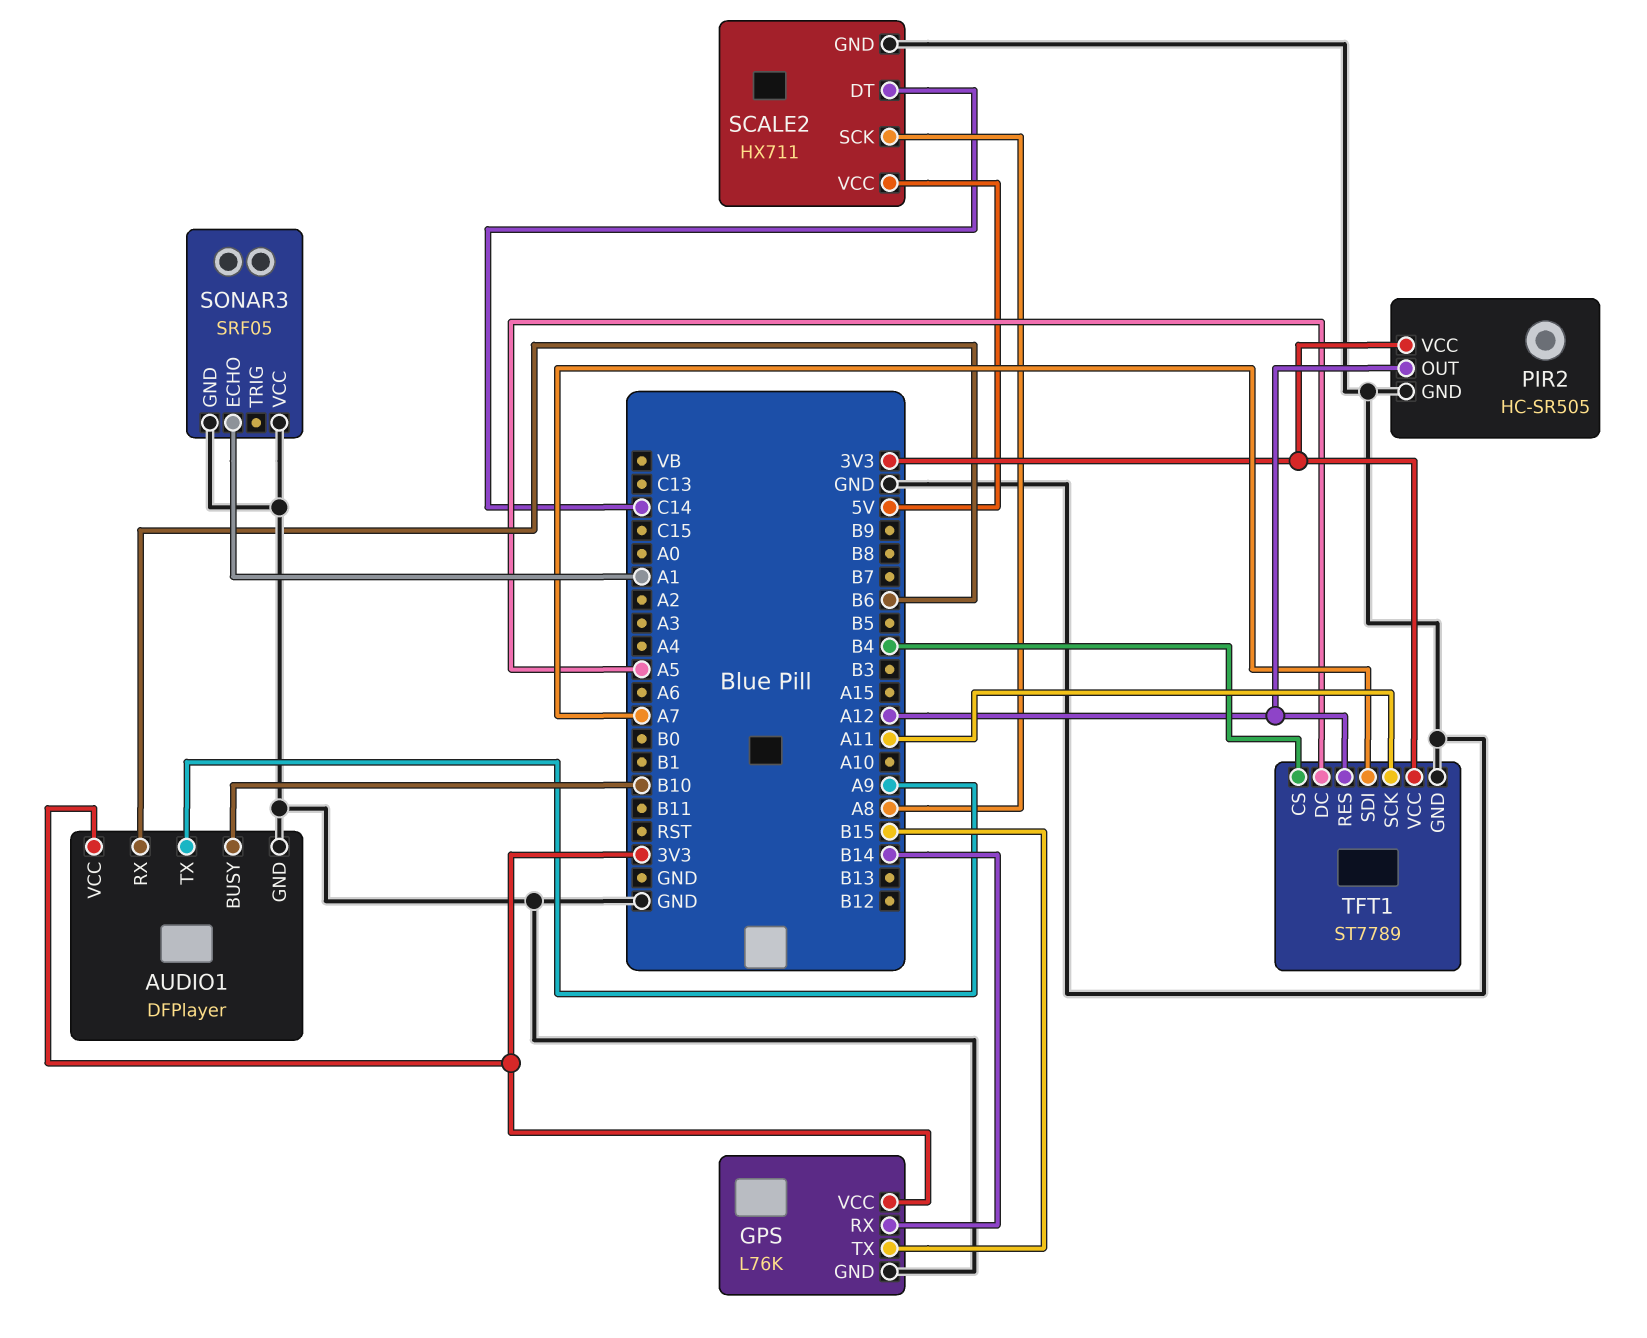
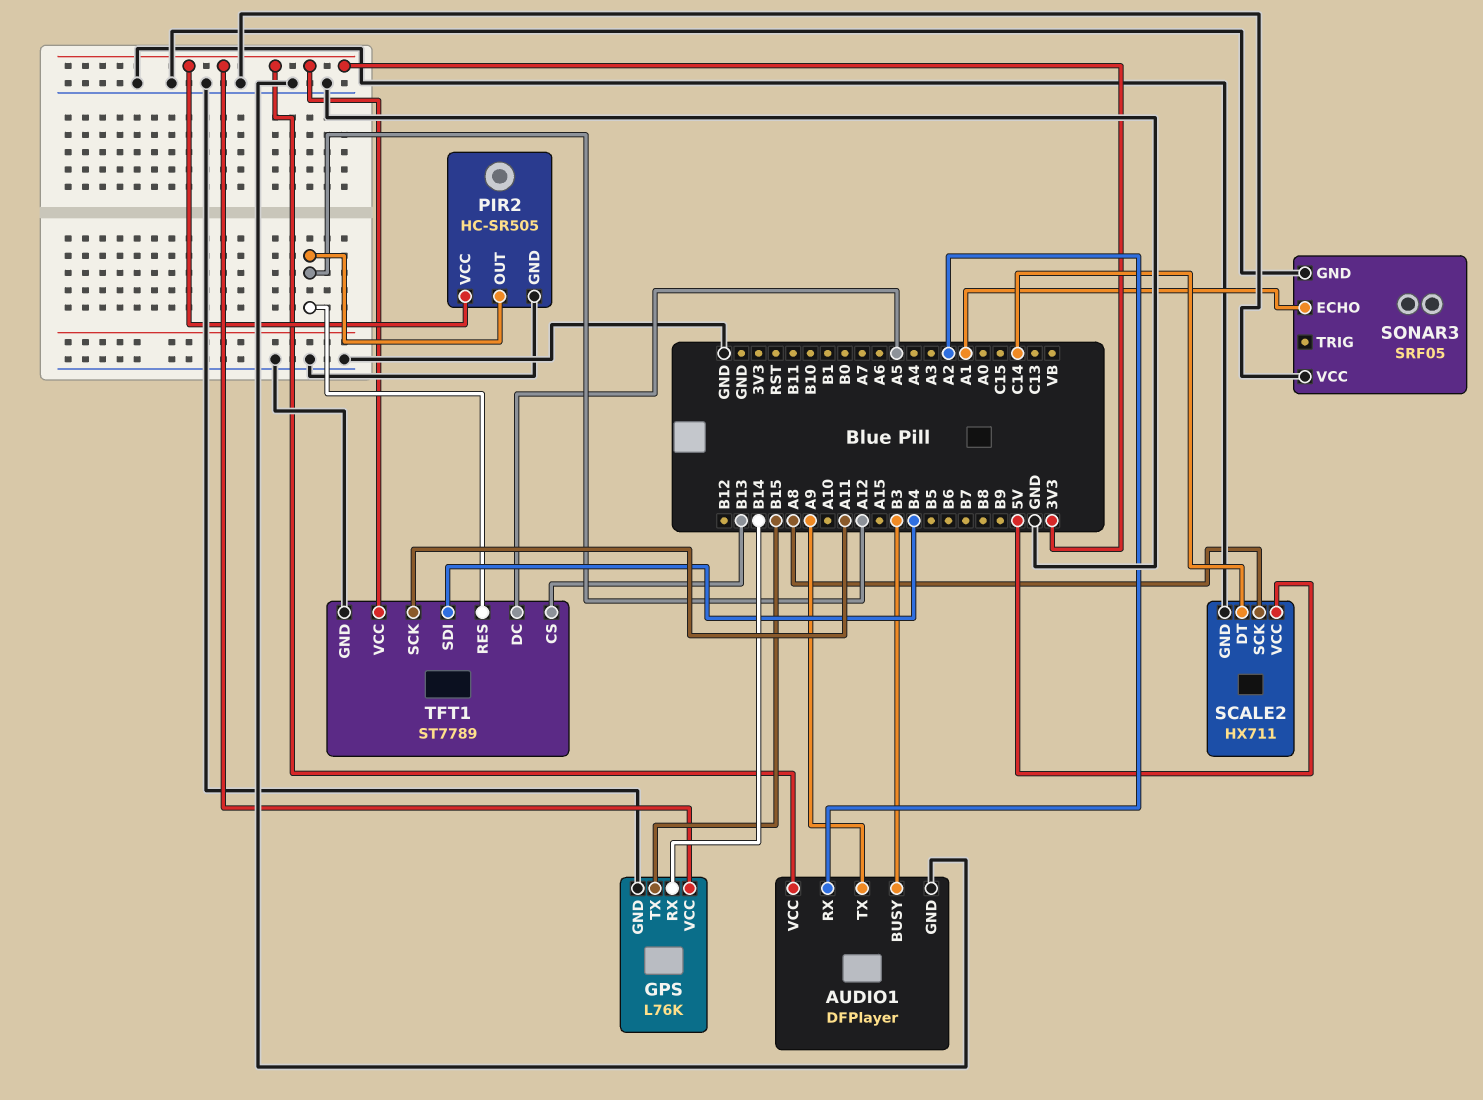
AUDIO1 pin BUSY: B10 -> B3
AUDIO1 pin RX: B6 -> A2
TFT1 pin CS: B4 -> B13
TFT1 pin SDI: A7 -> B4

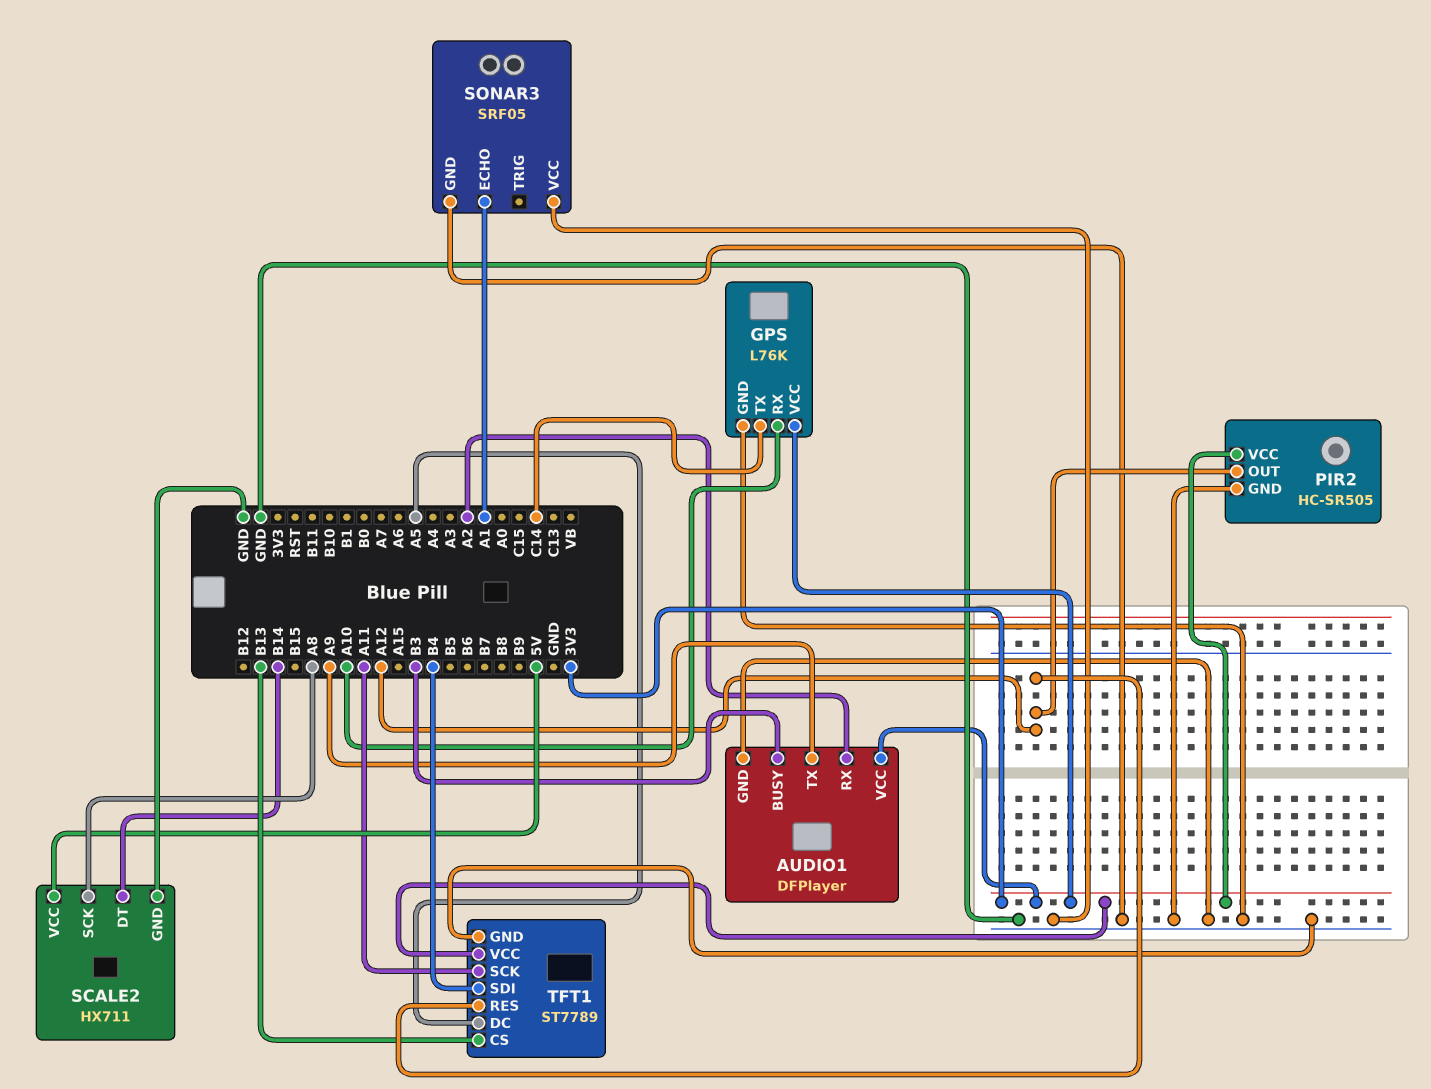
GPS pin RX: B14 -> A10
GPS pin TX: B15 -> C14
SCALE2 pin DT: C14 -> B14

